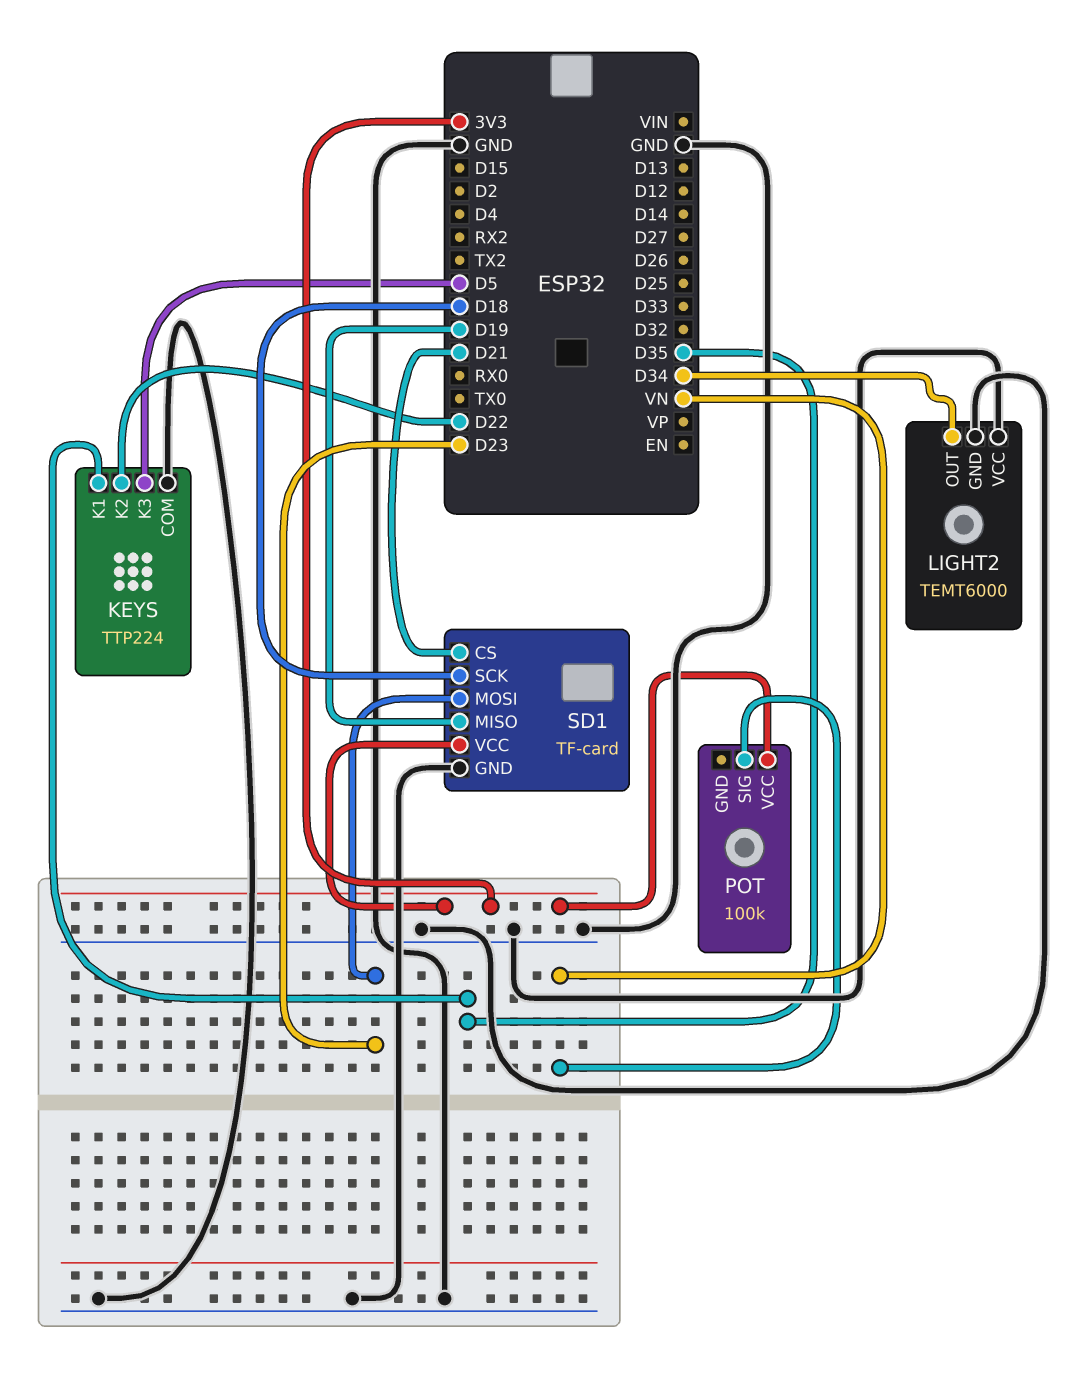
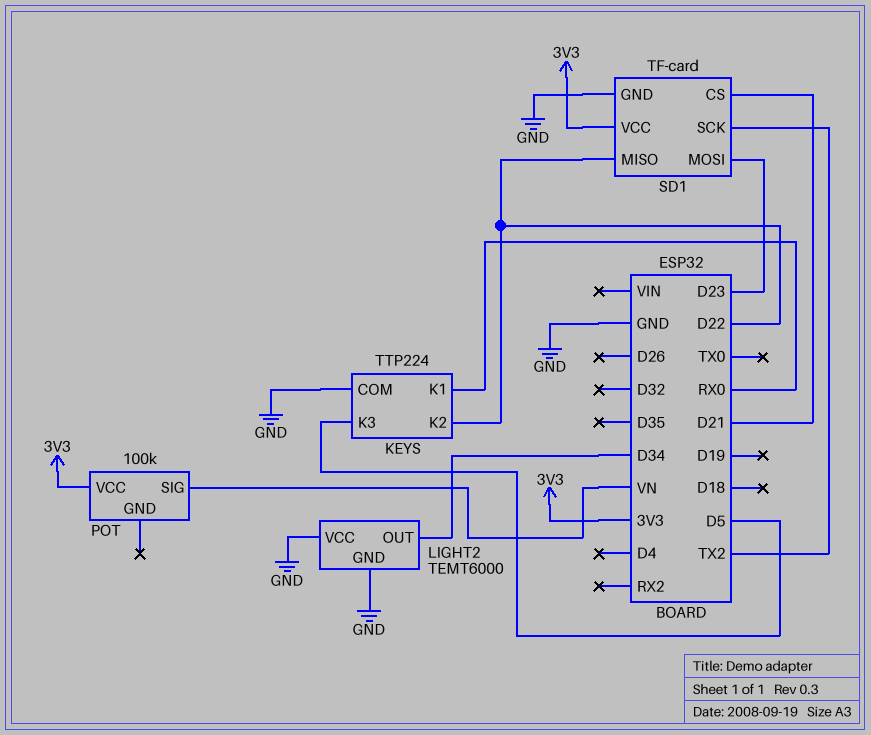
KEYS pin K1: D35 -> RX0
SD1 pin MISO: D19 -> D22
SD1 pin SCK: D18 -> TX2

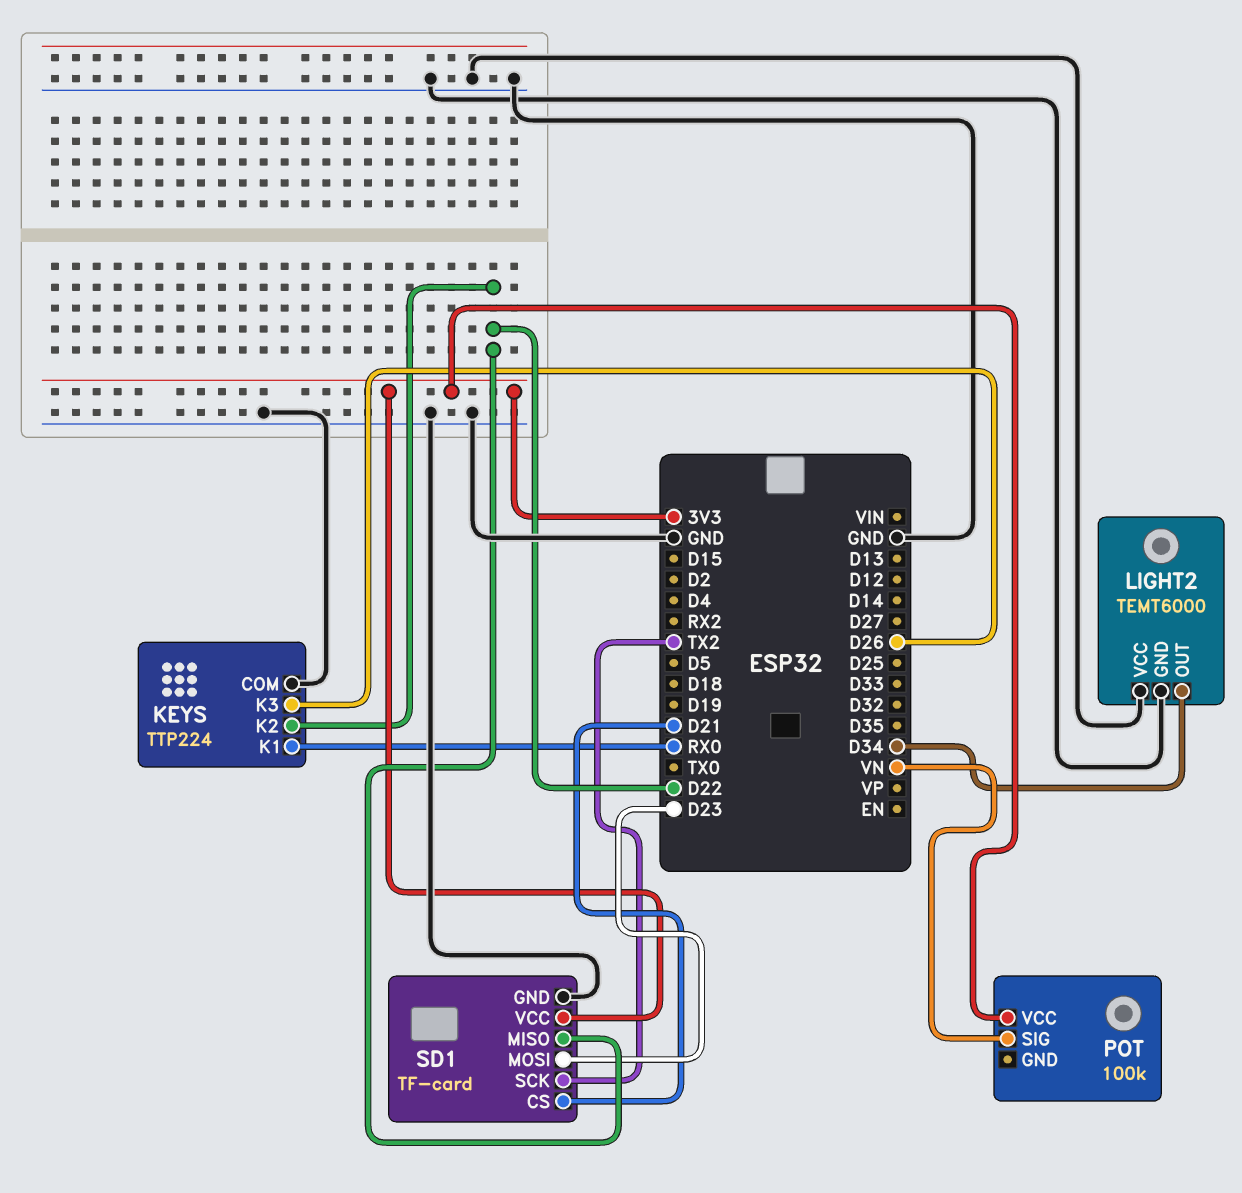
KEYS pin K3: D5 -> D26

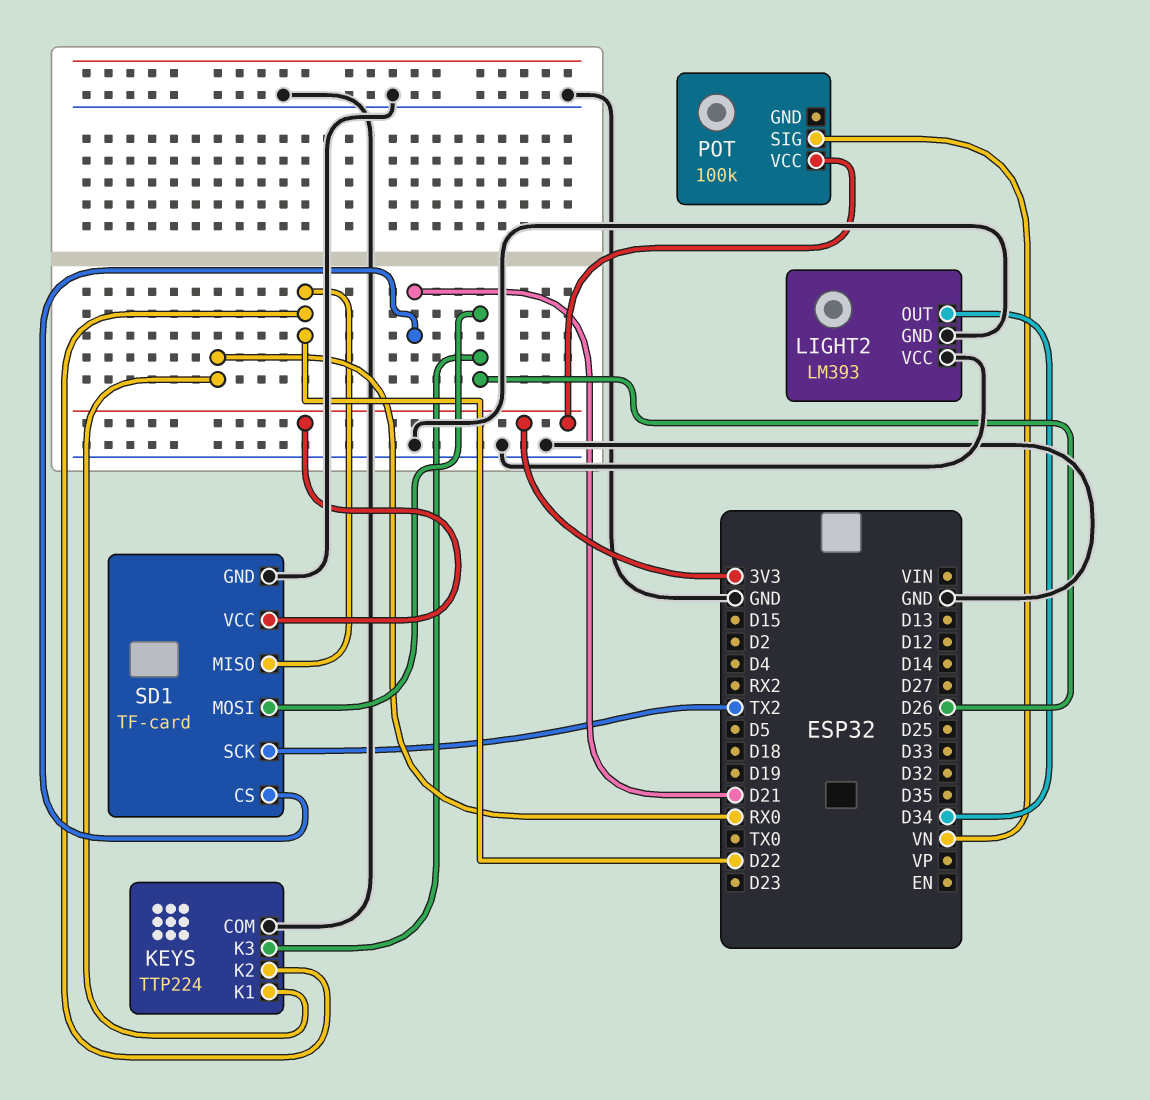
LIGHT2: TEMT6000 -> LM393
SD1 pin MOSI: D23 -> D26

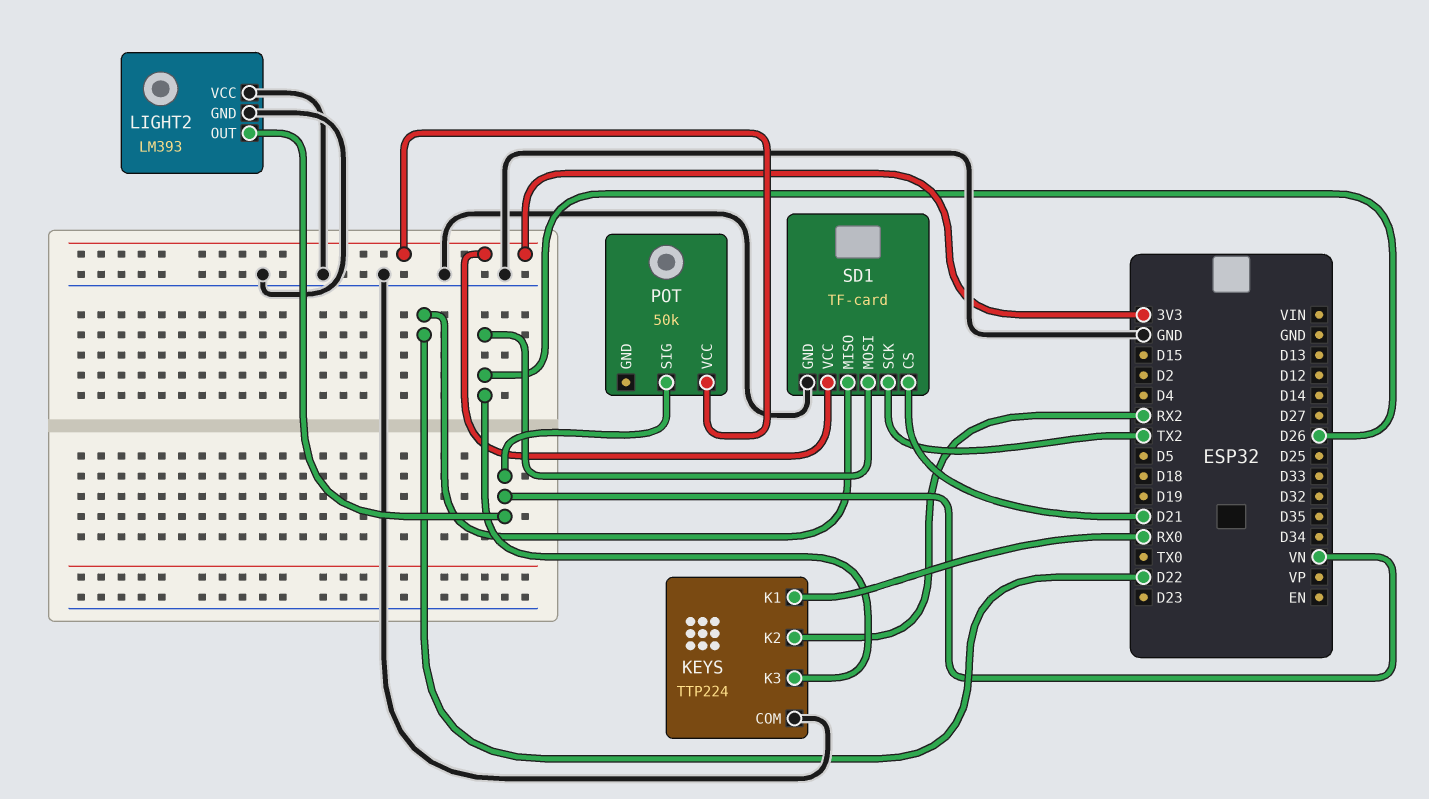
KEYS pin K2: D22 -> RX2
LIGHT2 pin OUT: D34 -> VN
POT: 100k -> 50k

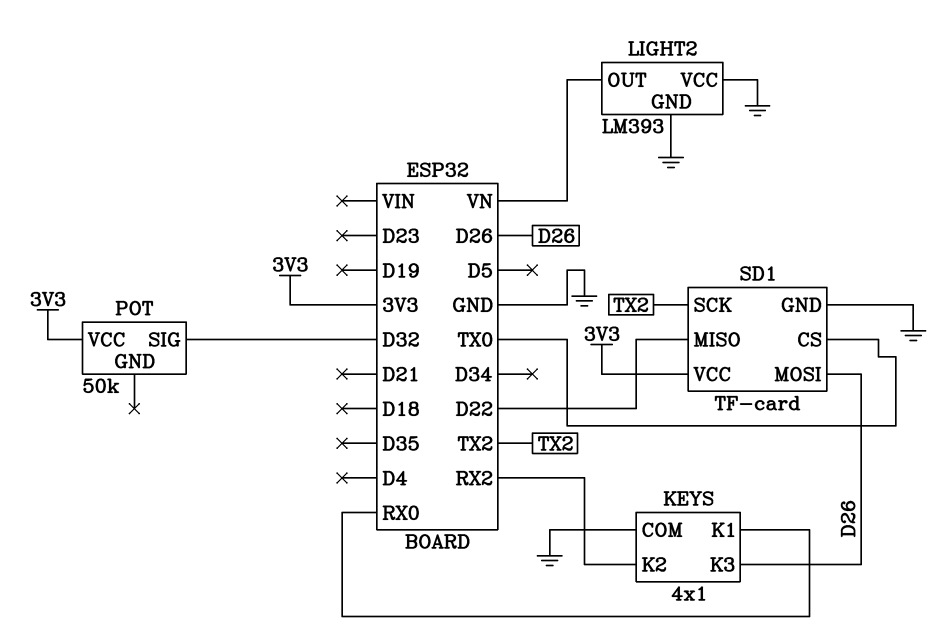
KEYS: TTP224 -> 4x1
POT pin SIG: VN -> D32
SD1 pin CS: D21 -> TX0

